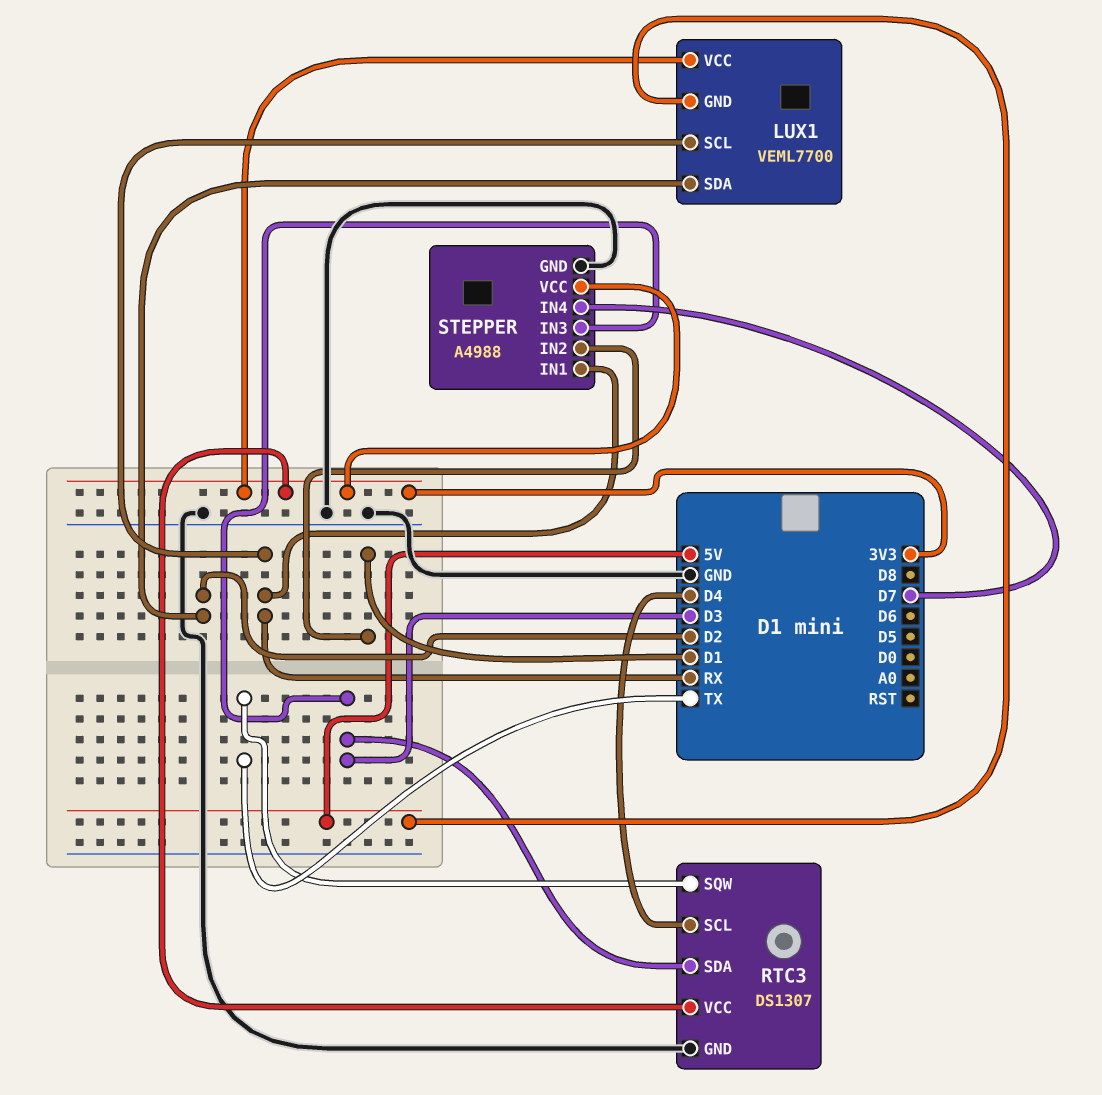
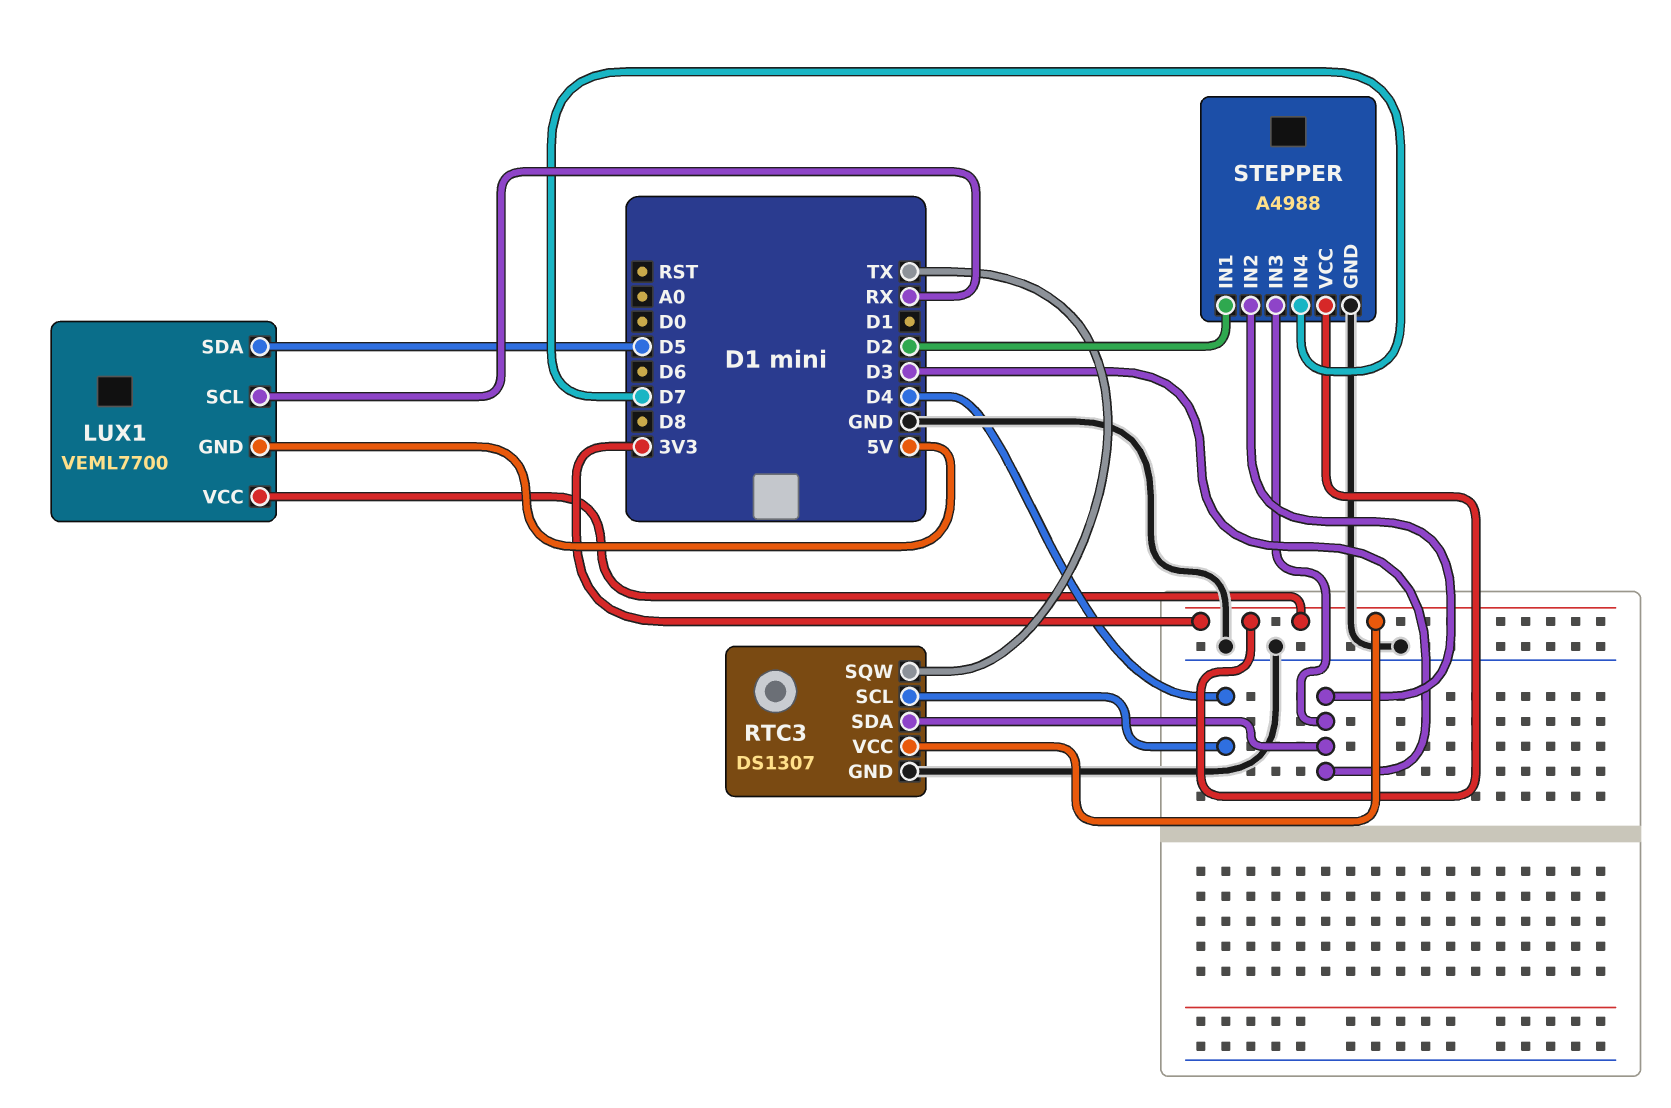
LUX1 pin SDA: D2 -> D5
STEPPER pin IN1: RX -> D2
STEPPER pin IN2: D1 -> D3

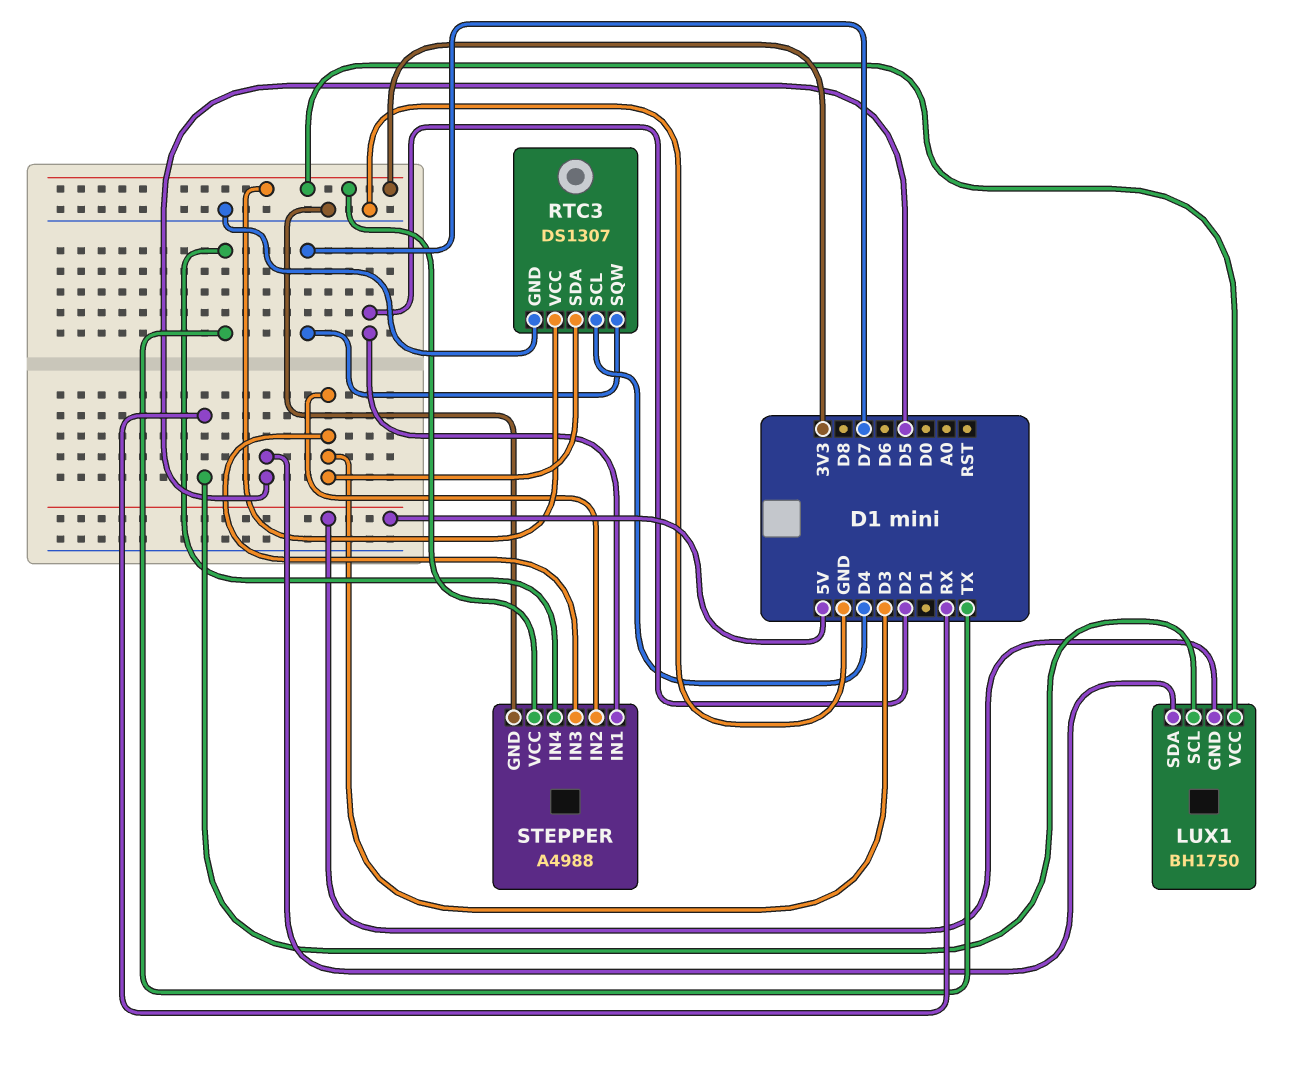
LUX1: VEML7700 -> BH1750
RTC3 pin SQW: TX -> D7
STEPPER pin IN4: D7 -> TX

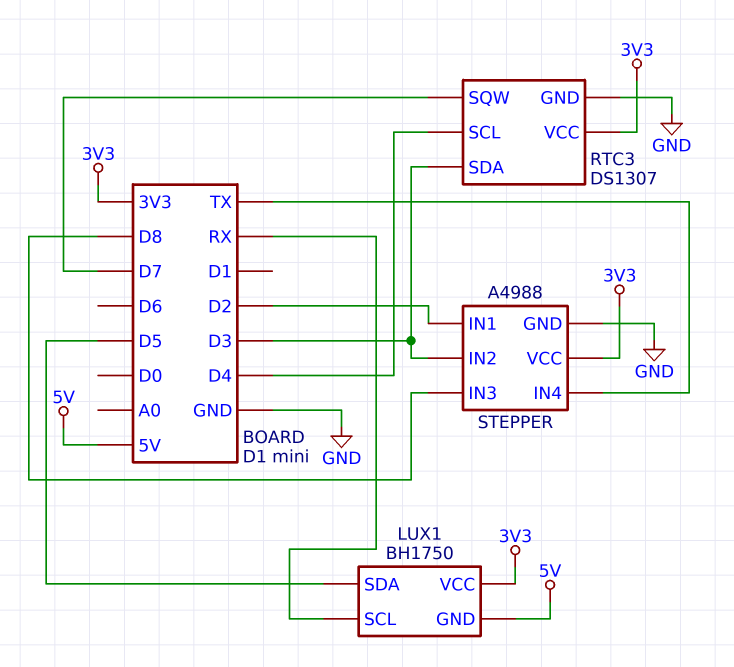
STEPPER pin IN3: D3 -> D8

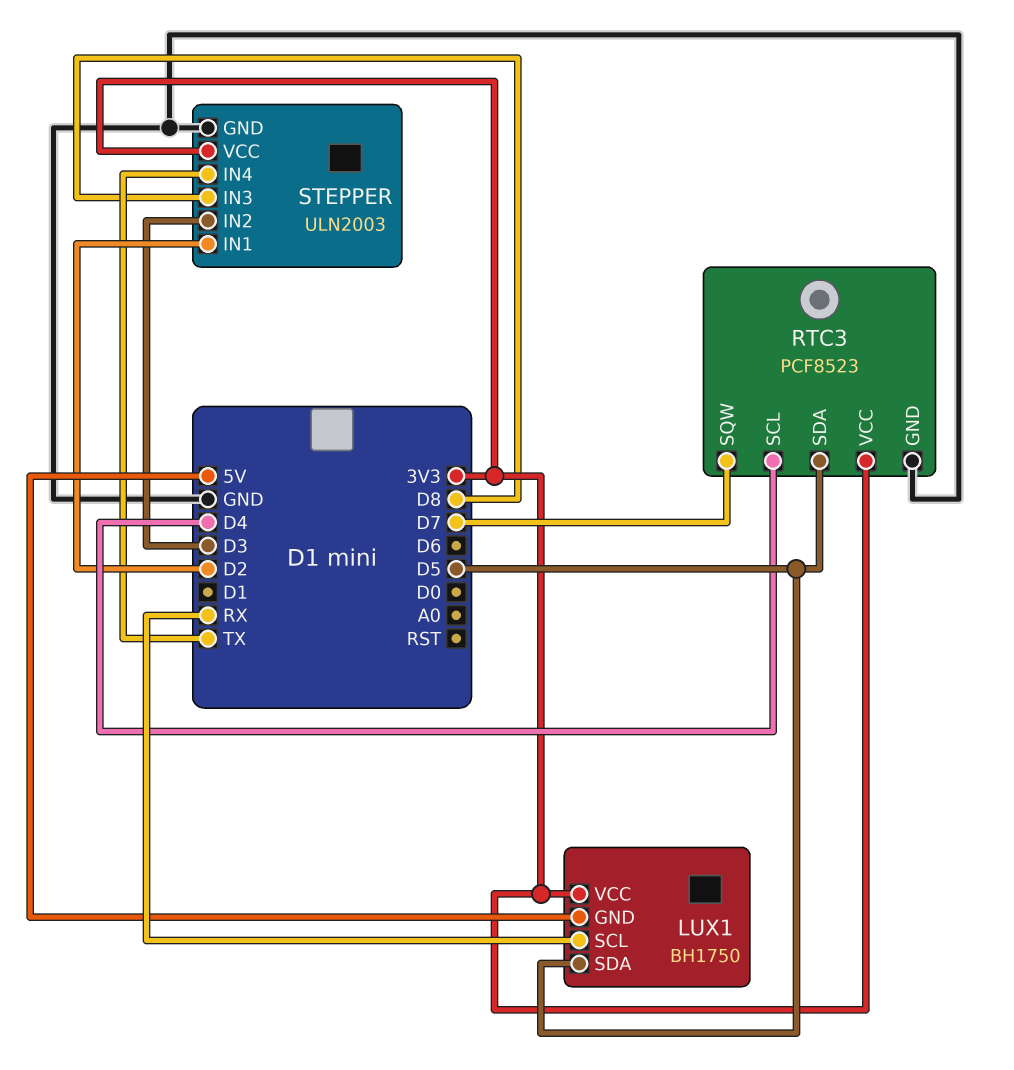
RTC3: DS1307 -> PCF8523
RTC3 pin SDA: D3 -> D5
STEPPER: A4988 -> ULN2003

